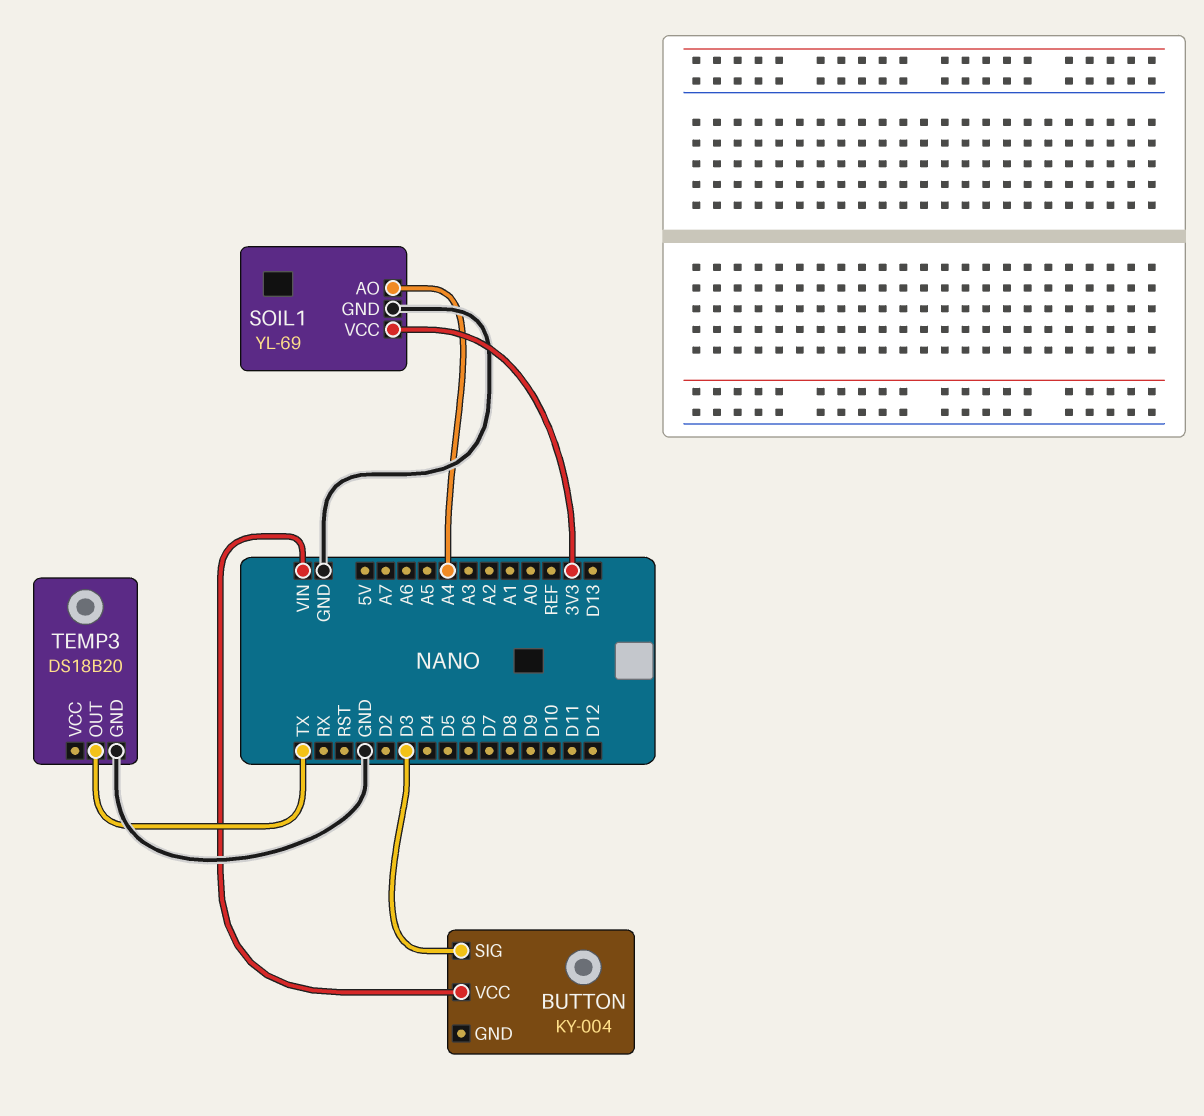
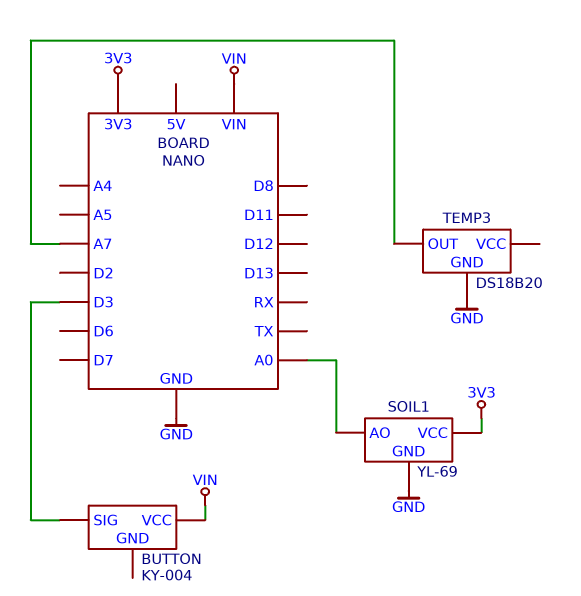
SOIL1 pin AO: A4 -> A0
TEMP3 pin OUT: TX -> A7

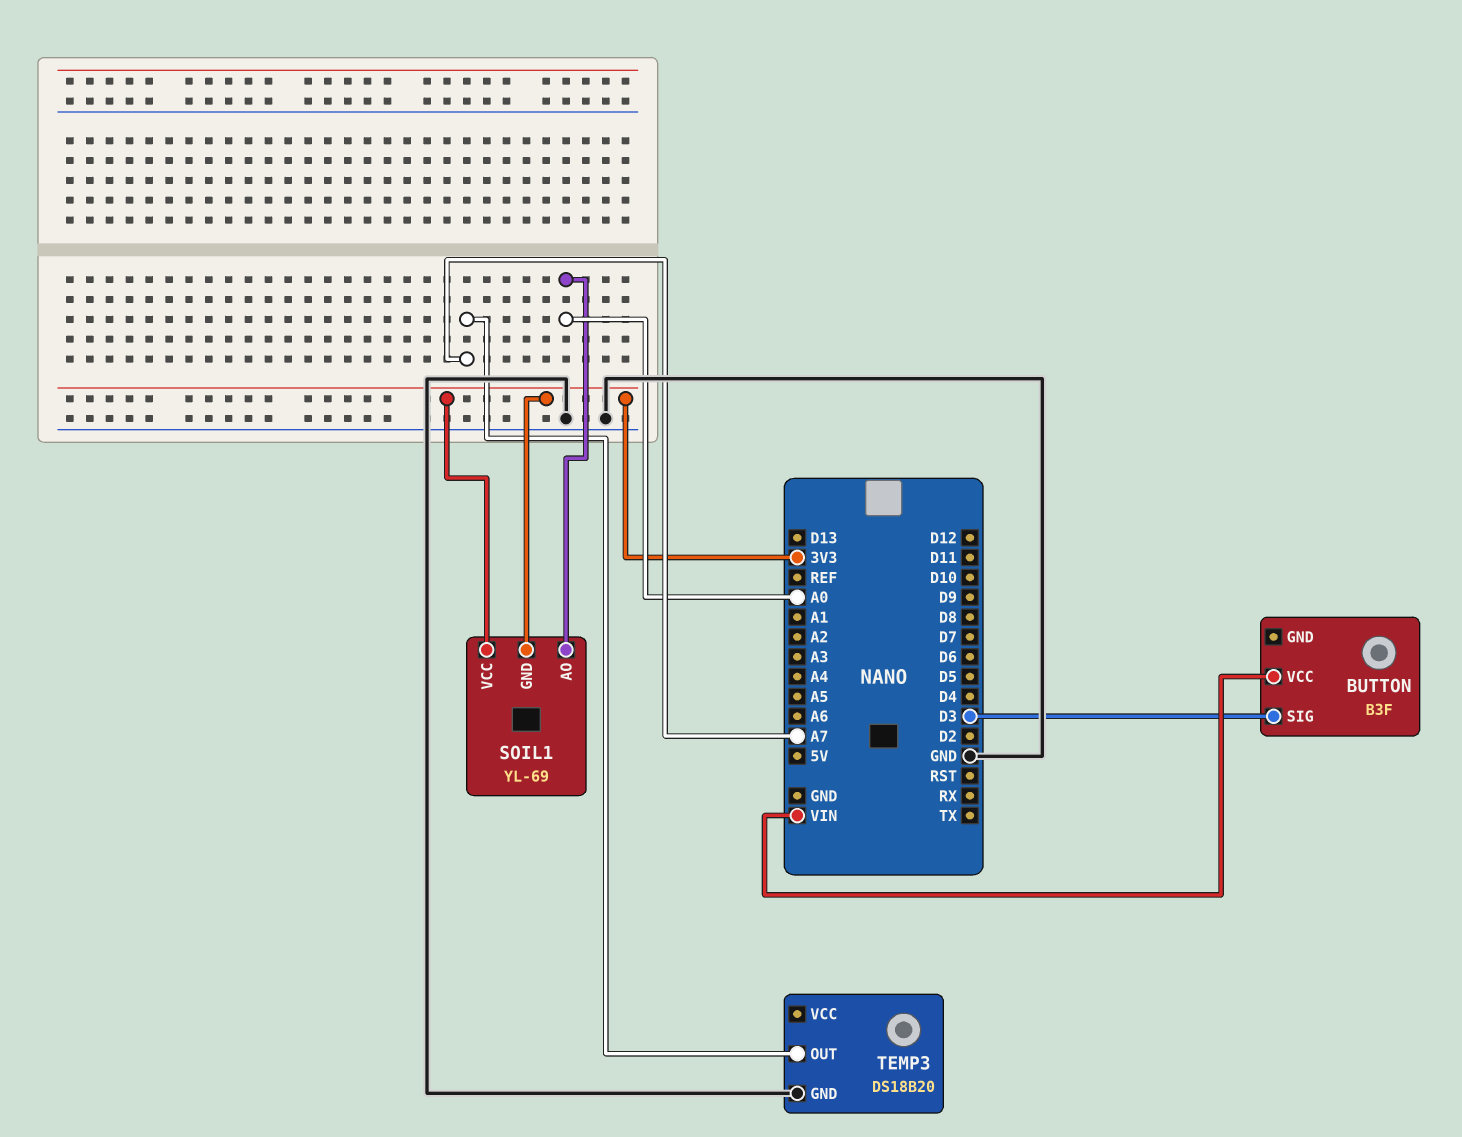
BUTTON: KY-004 -> B3F
SOIL1 pin GND: GND -> 3V3

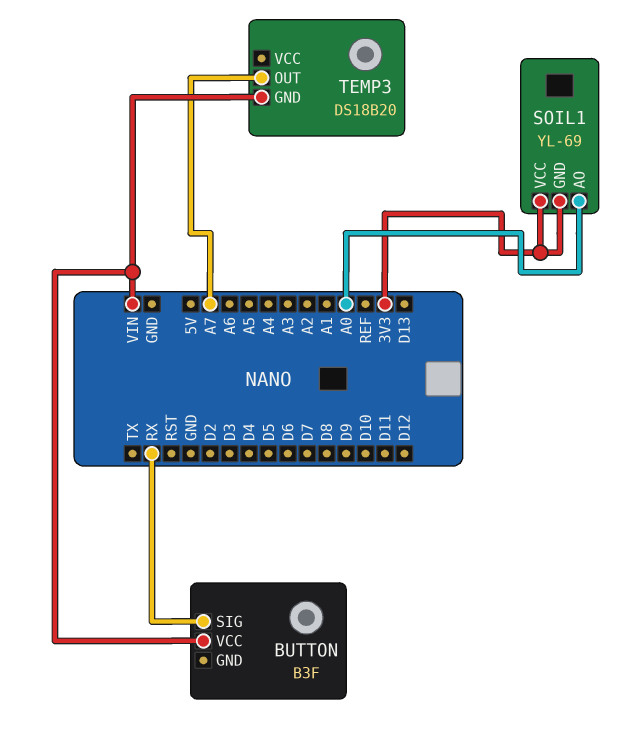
BUTTON pin SIG: D3 -> RX
TEMP3 pin GND: GND -> VIN

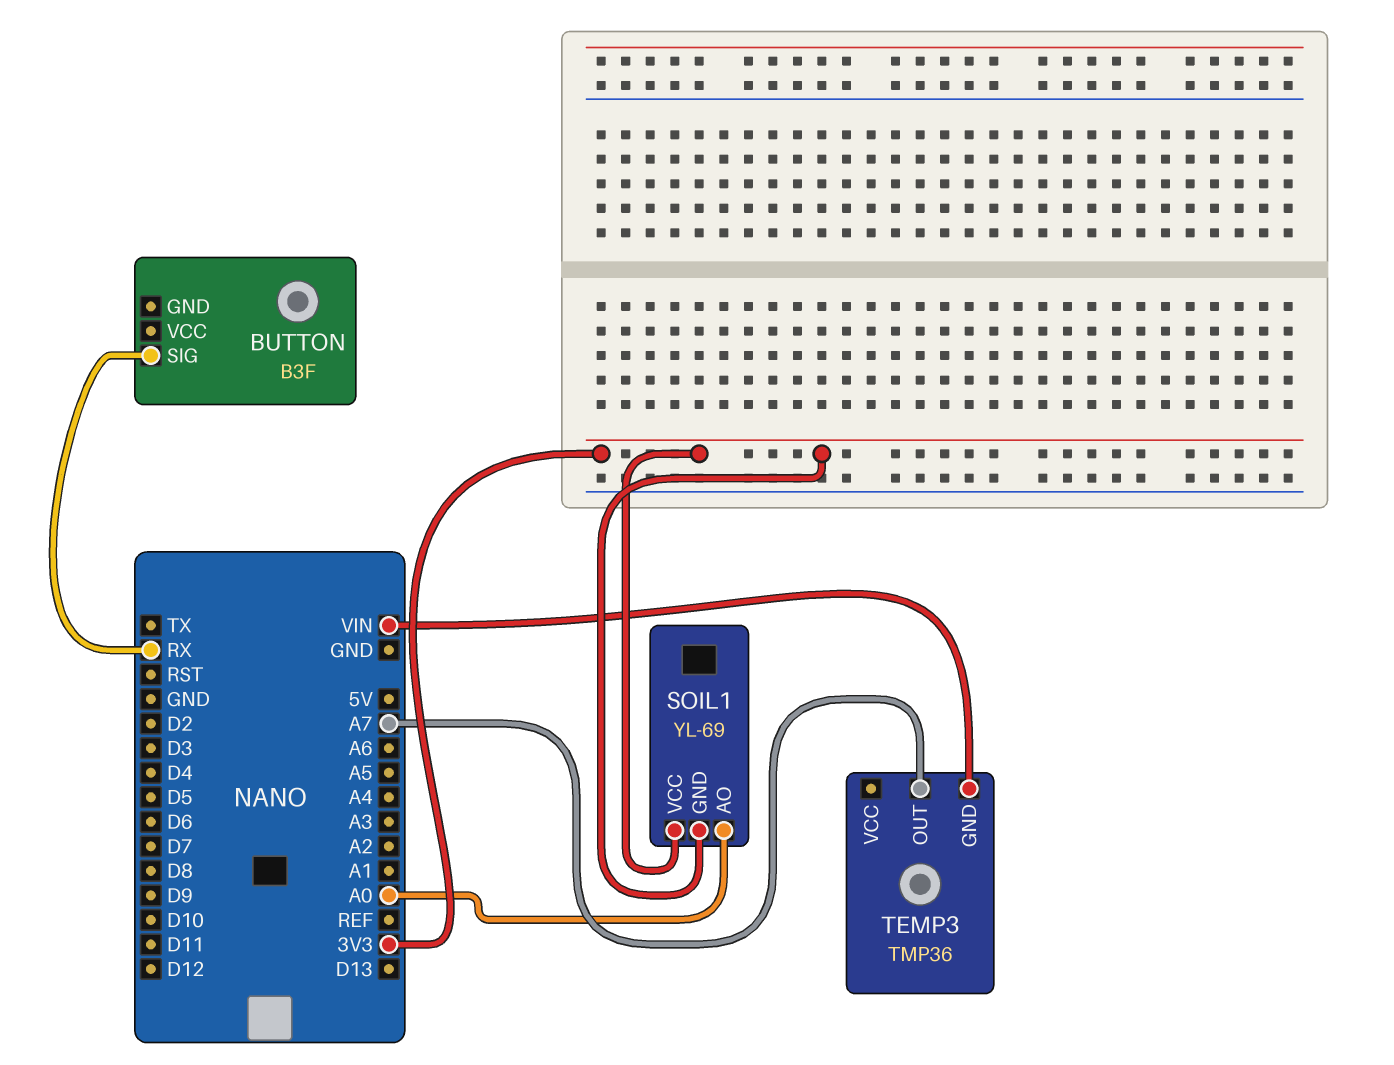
BUTTON pin VCC: VIN -> none
TEMP3: DS18B20 -> TMP36

